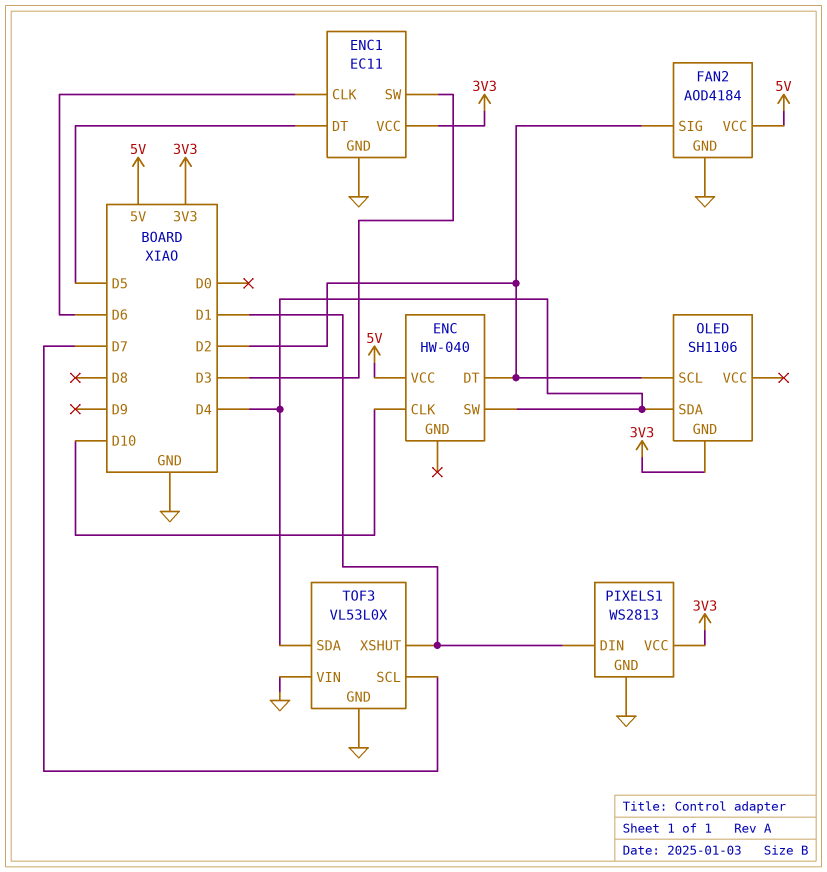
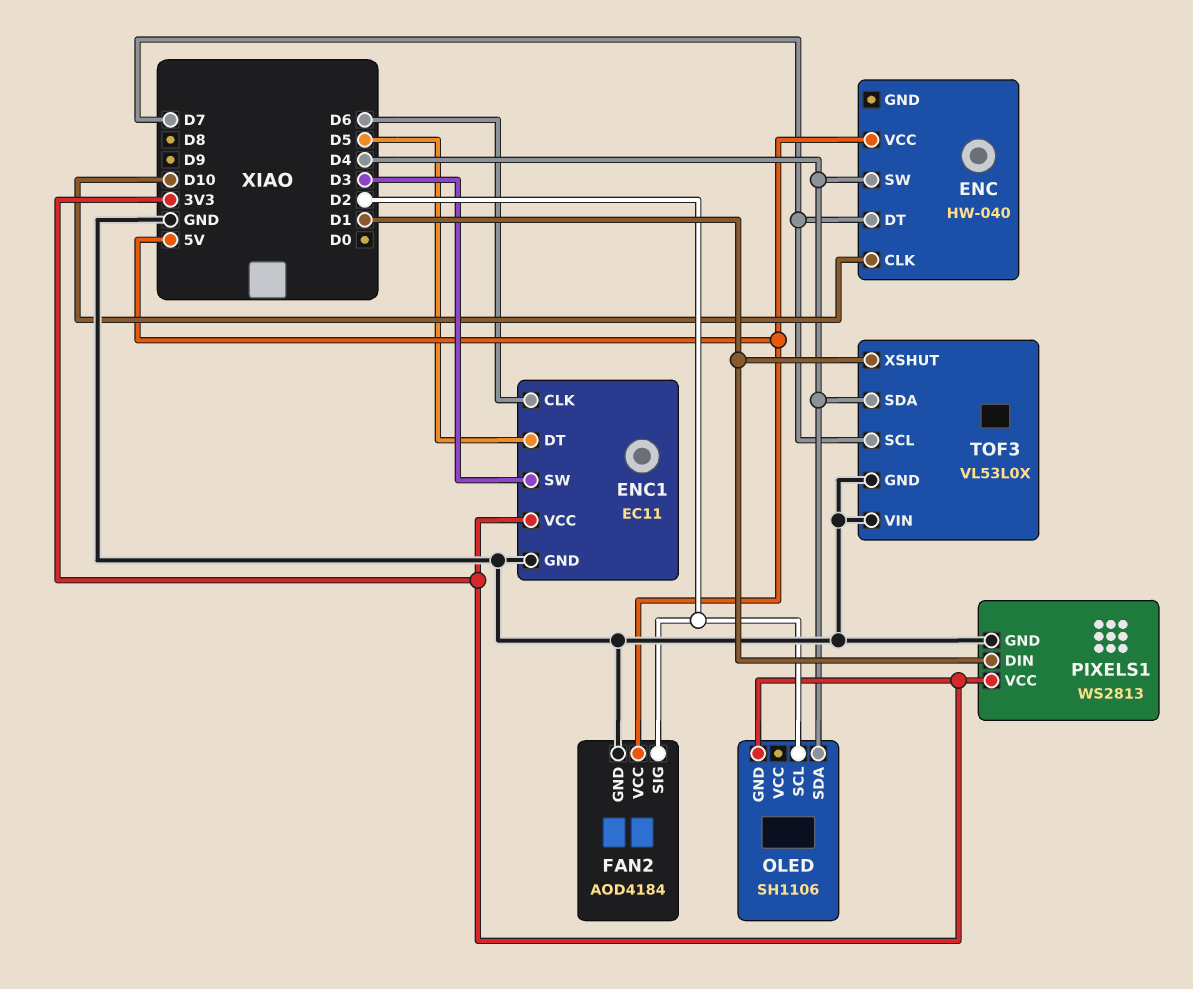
ENC pin DT: D2 -> D7

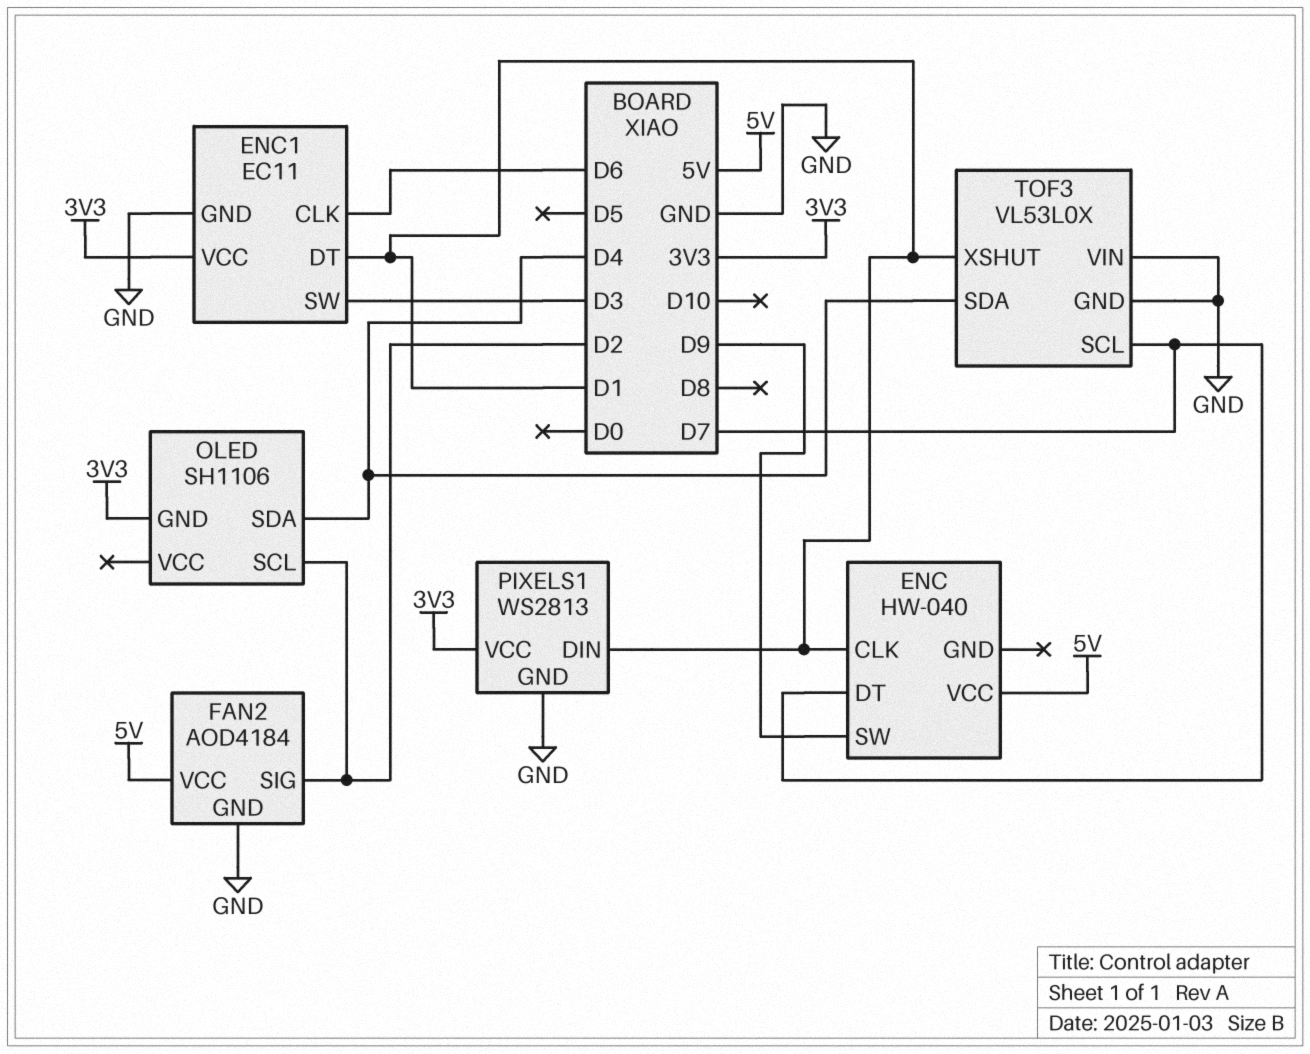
ENC pin CLK: D10 -> D1
ENC pin SW: D4 -> D9
ENC1 pin DT: D5 -> D1

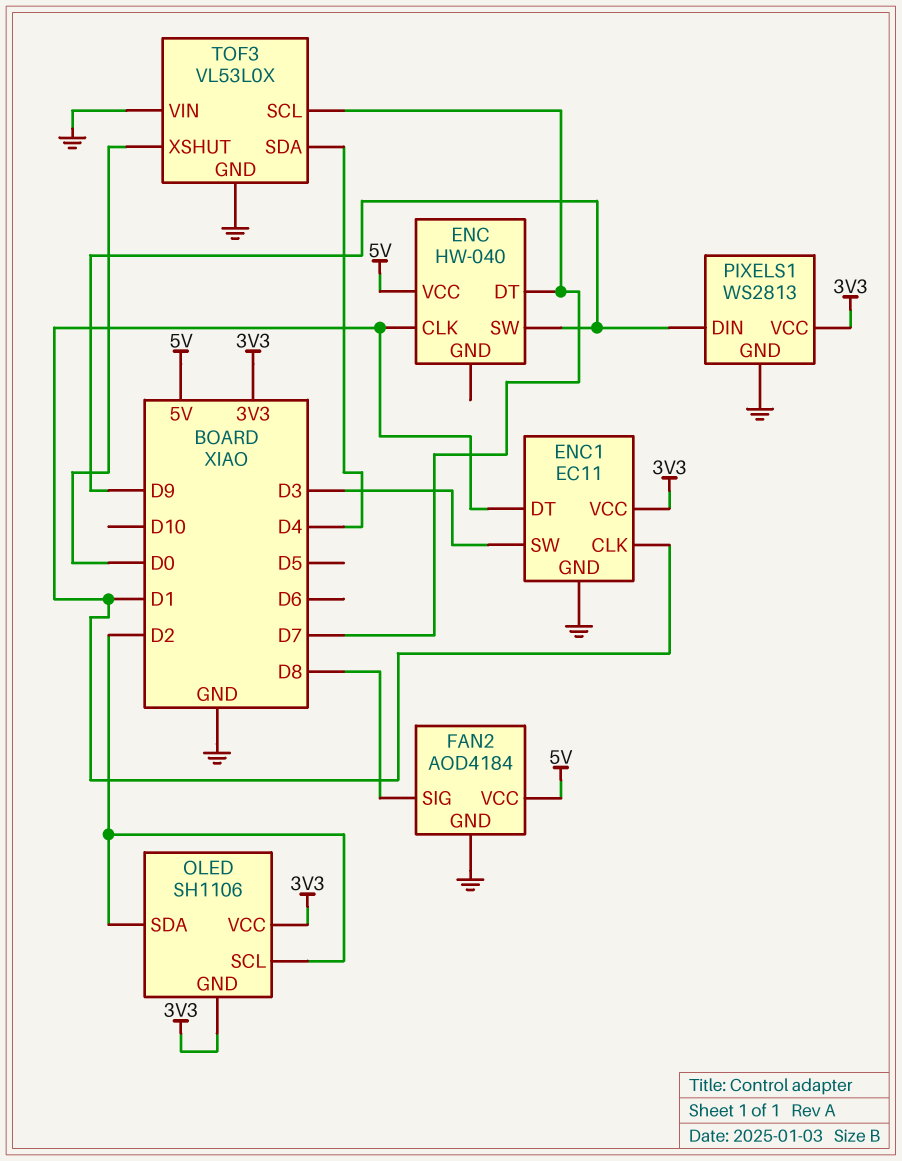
ENC1 pin CLK: D6 -> D1
FAN2 pin SIG: D2 -> D8
OLED pin SDA: D4 -> D2
OLED pin VCC: none -> 3V3
PIXELS1 pin DIN: D1 -> D9
TOF3 pin XSHUT: D1 -> D0

